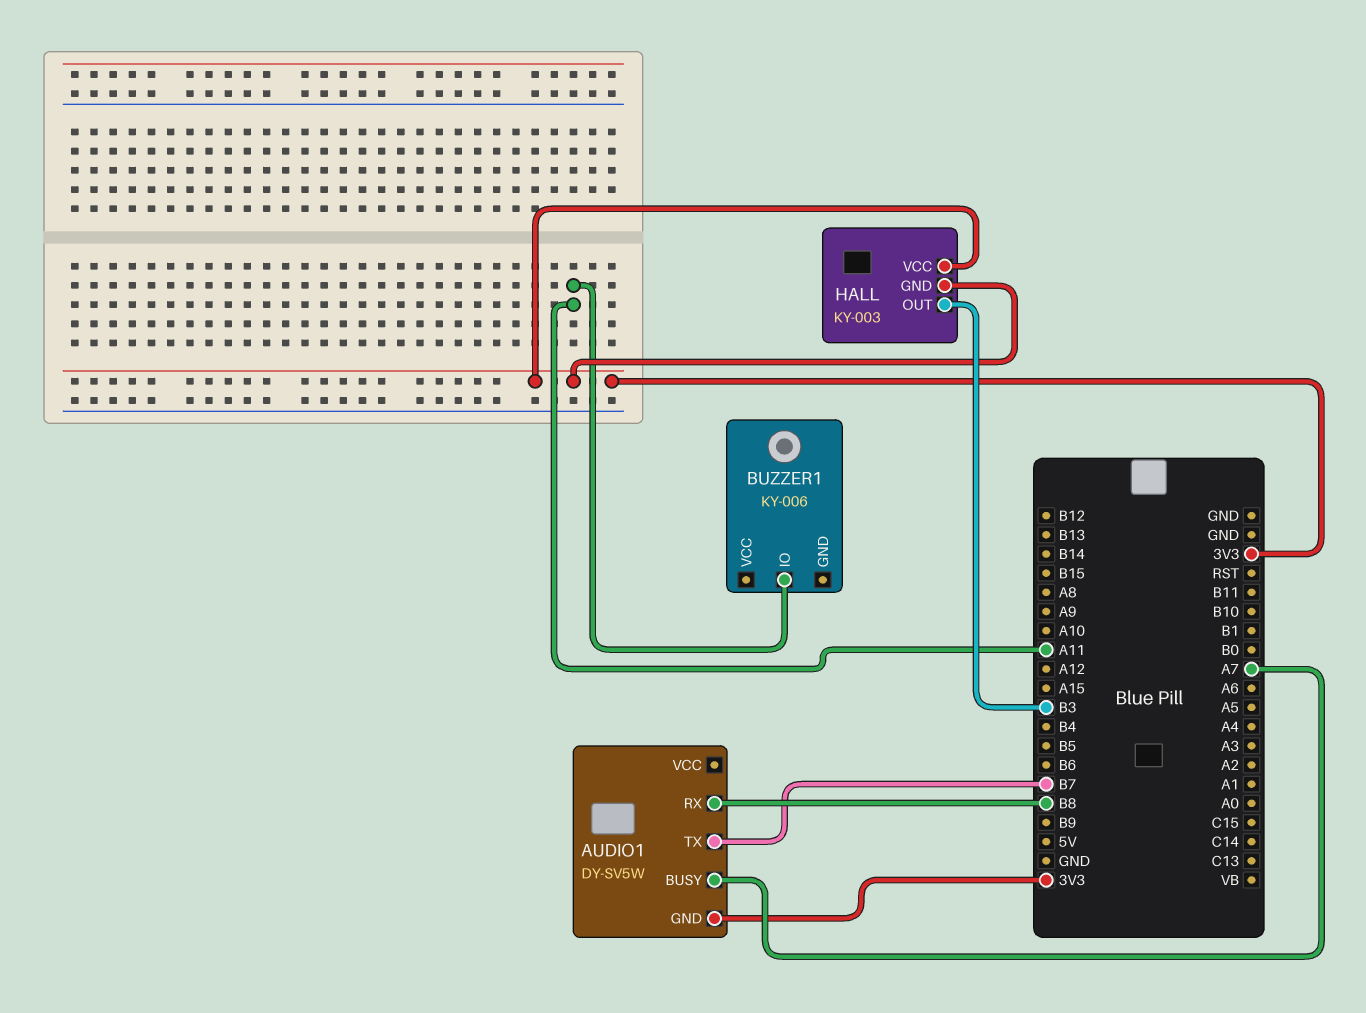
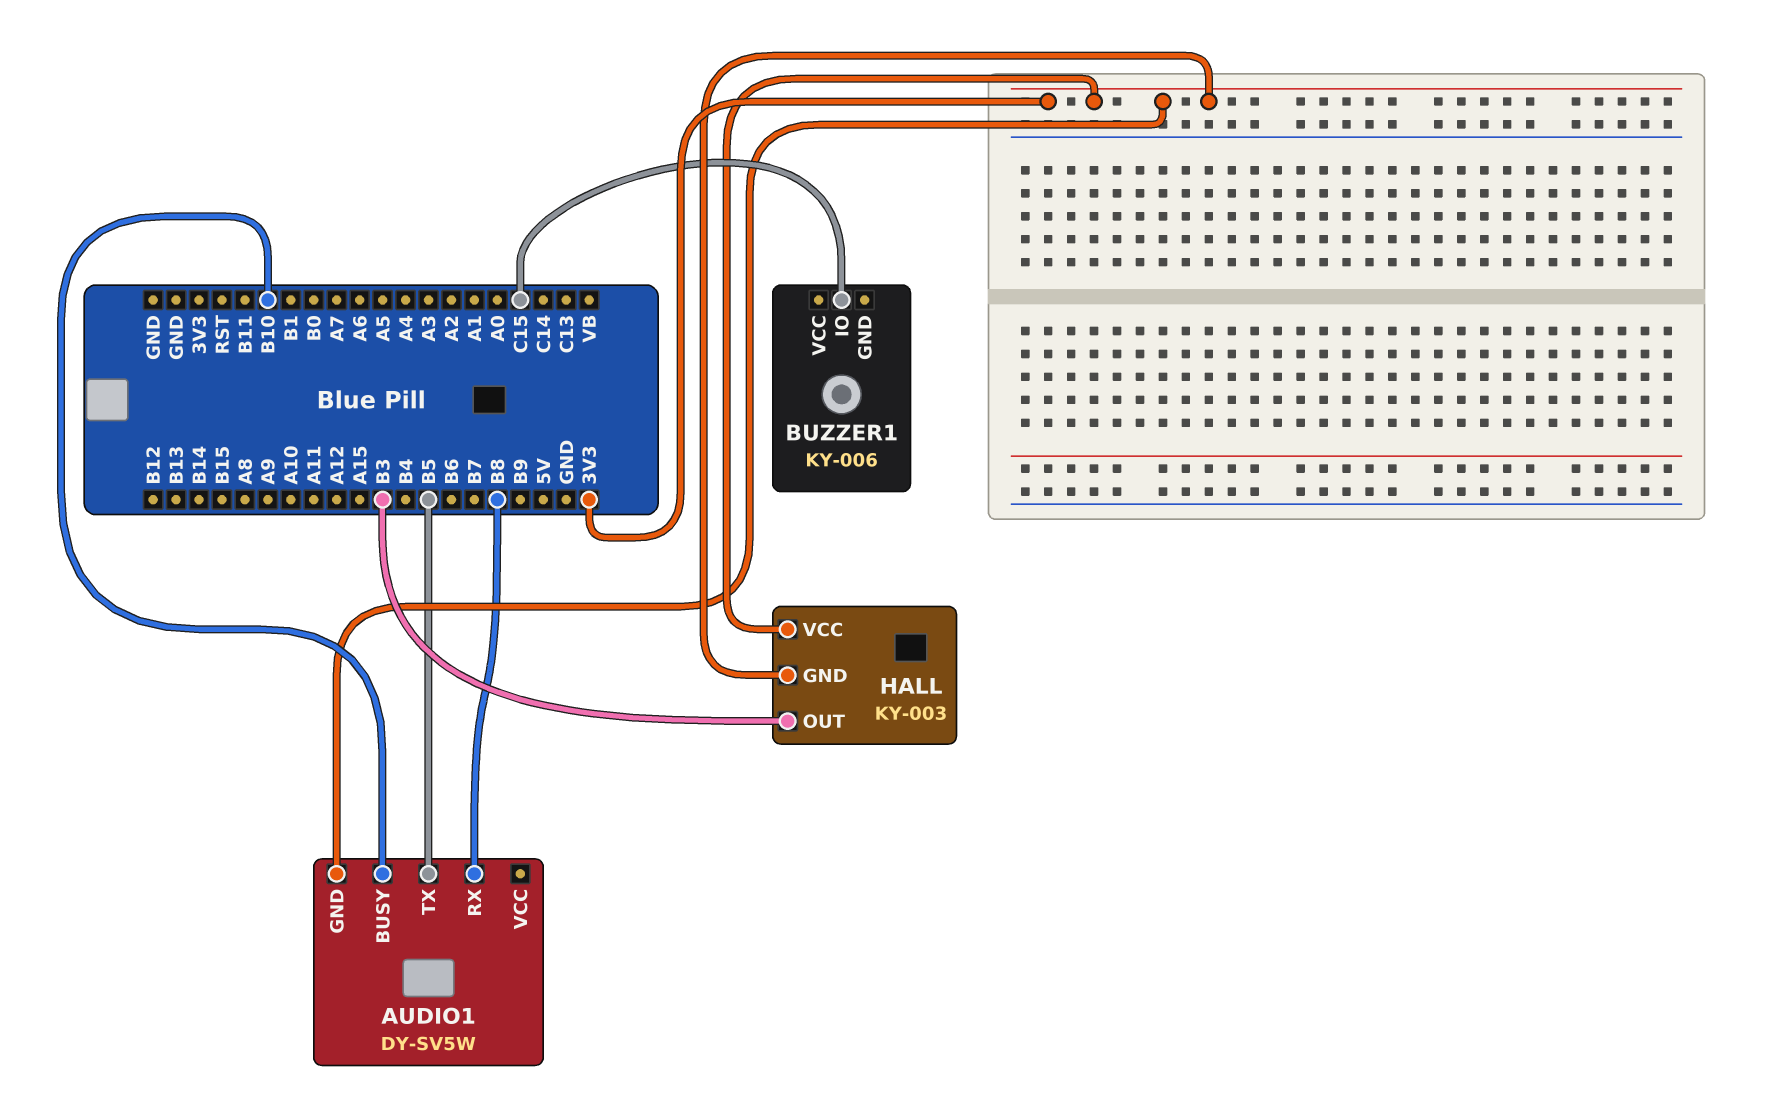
AUDIO1 pin BUSY: A7 -> B10
AUDIO1 pin TX: B7 -> B5
BUZZER1 pin IO: A11 -> C15

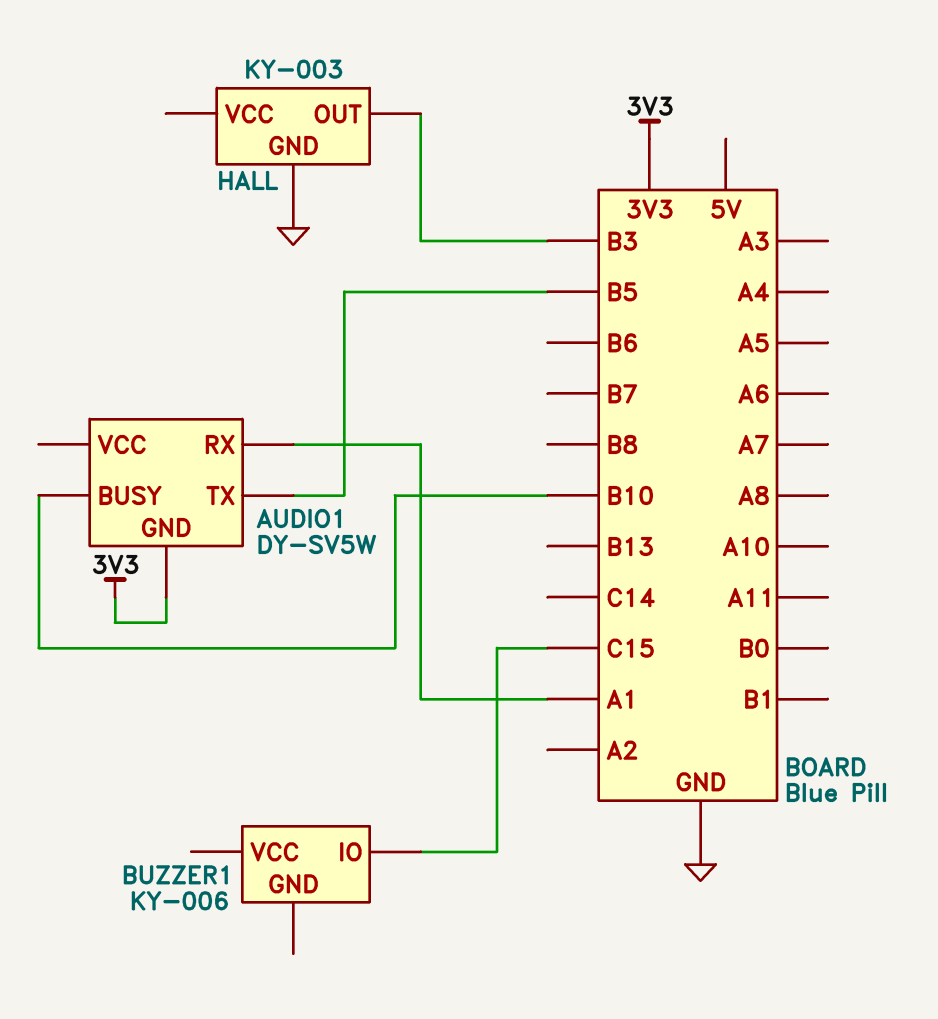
AUDIO1 pin RX: B8 -> A1
HALL pin GND: 3V3 -> GND
HALL pin VCC: 3V3 -> none

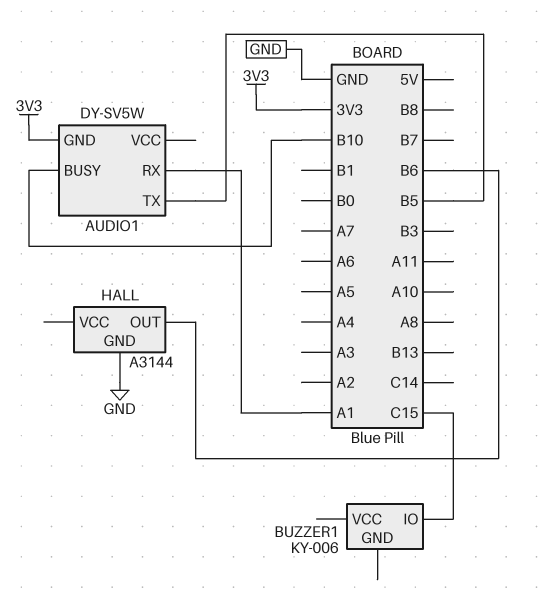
HALL: KY-003 -> A3144
HALL pin OUT: B3 -> B6

